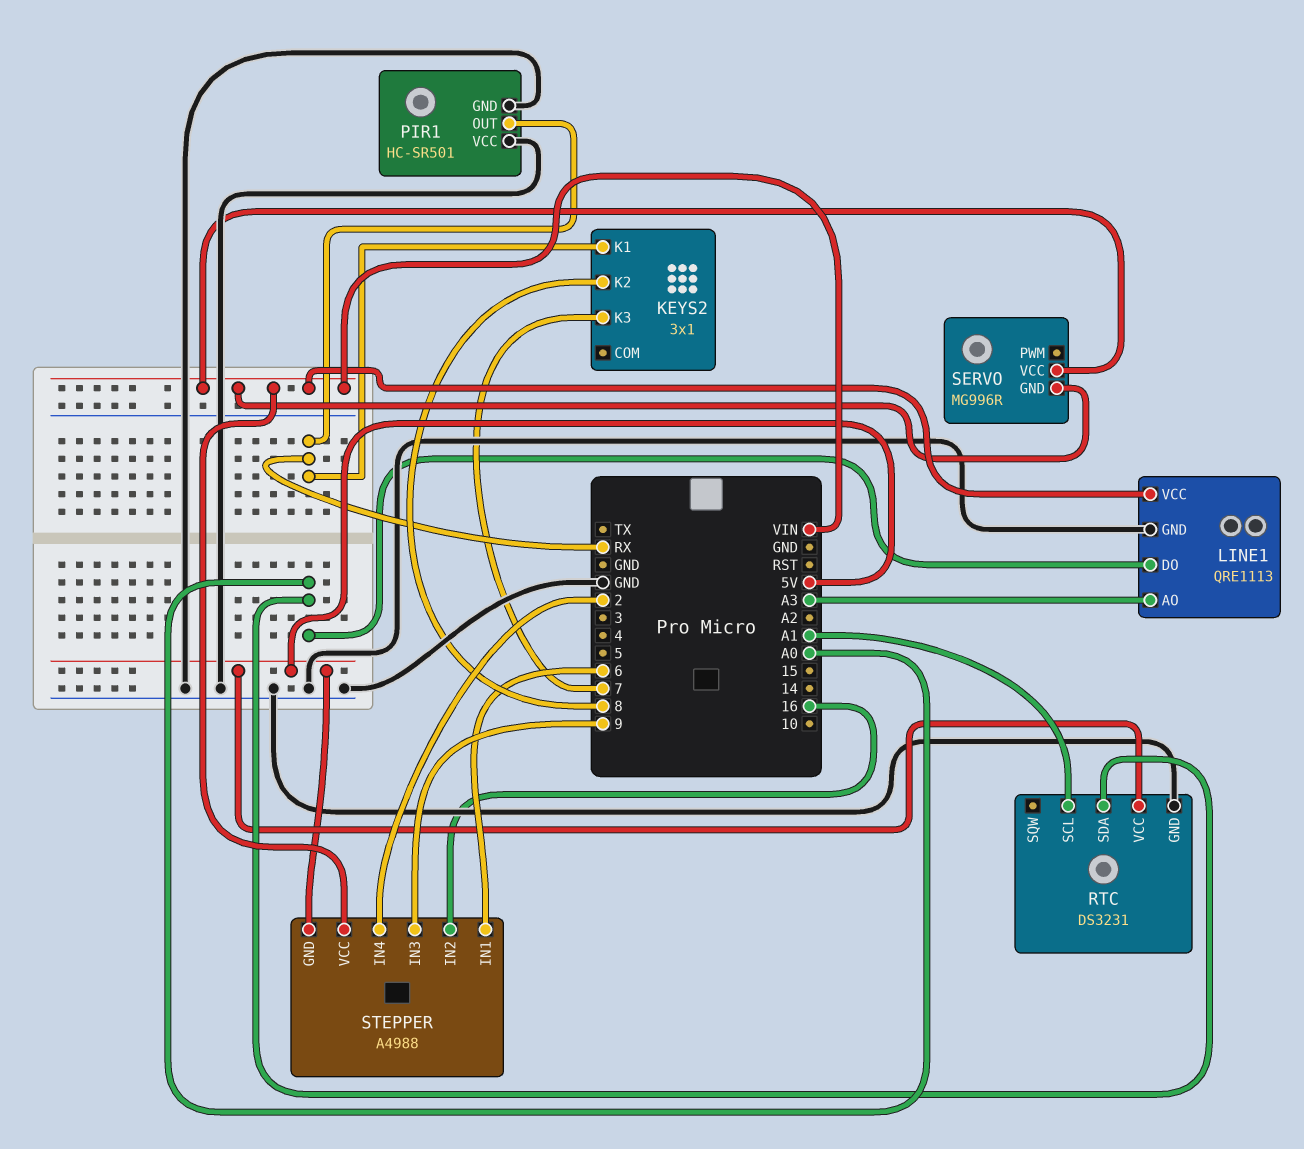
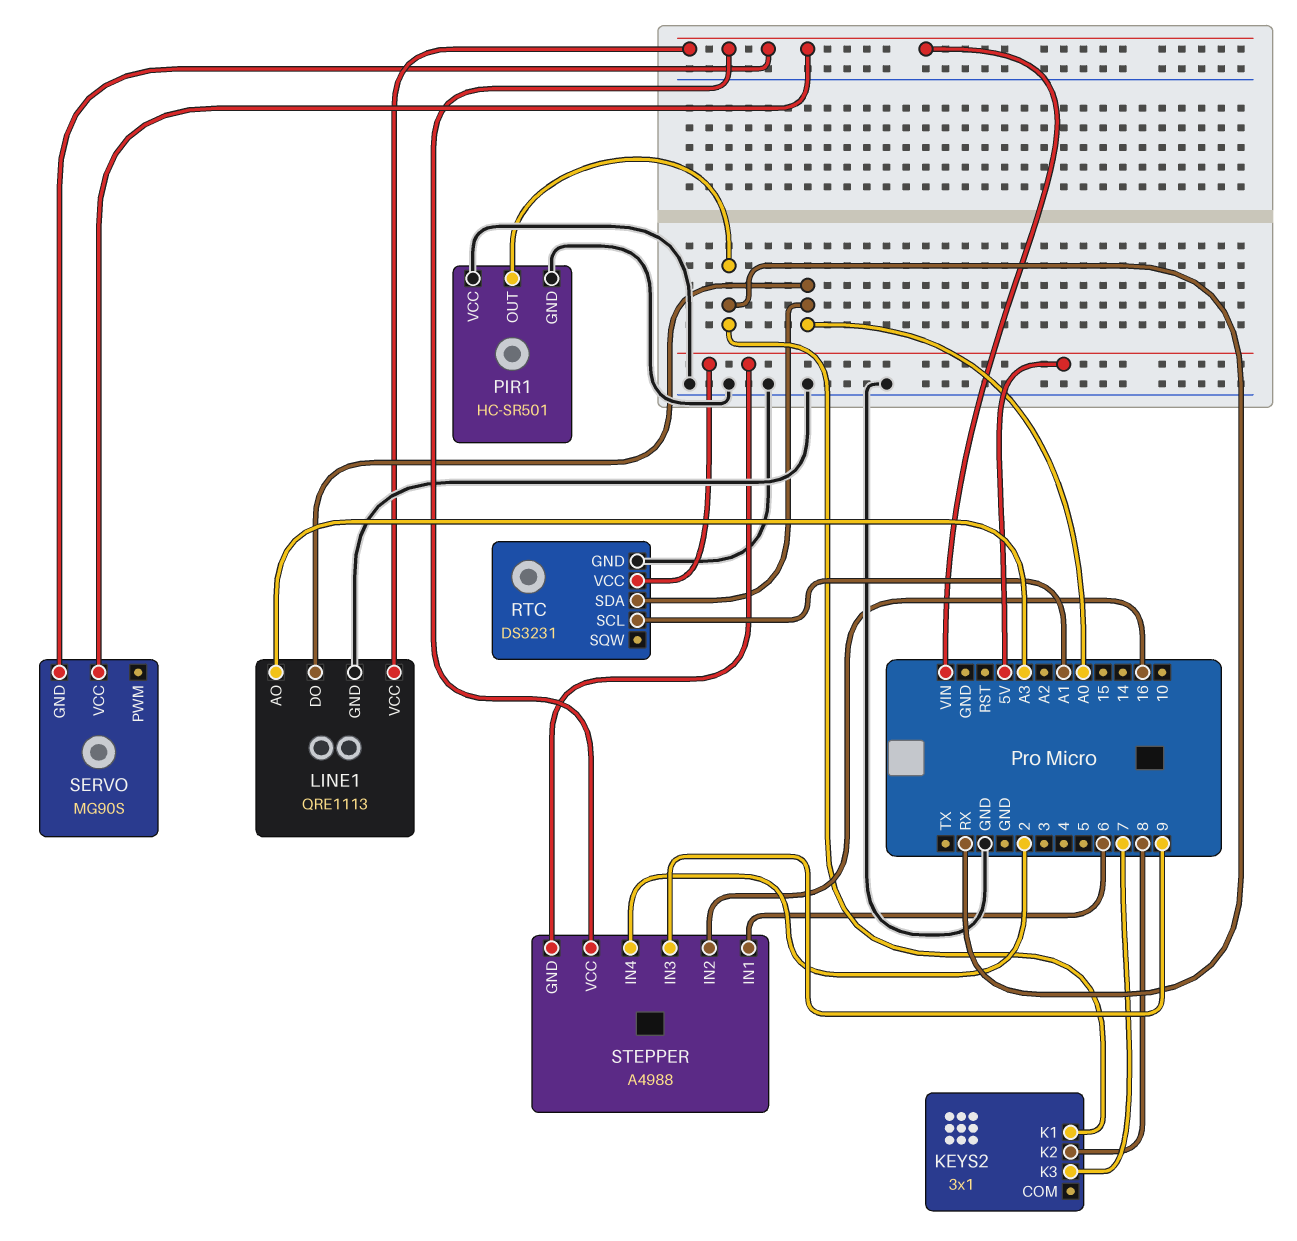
SERVO: MG996R -> MG90S

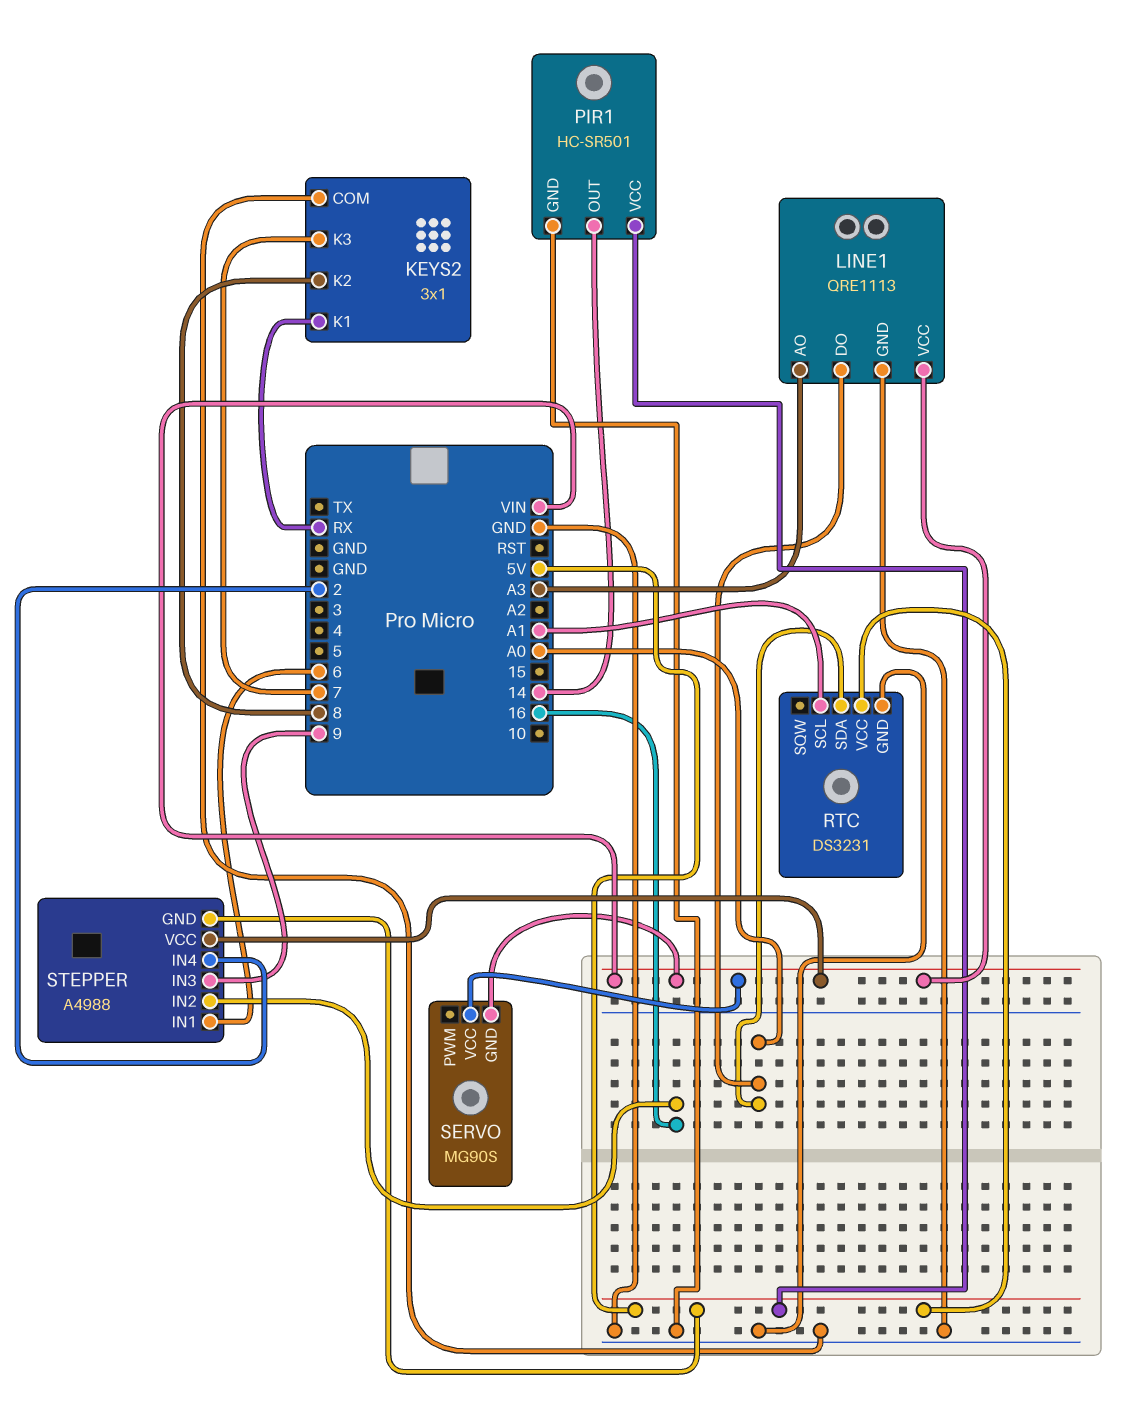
KEYS2 pin COM: none -> GND
PIR1 pin OUT: RX -> 14
PIR1 pin VCC: GND -> 5V

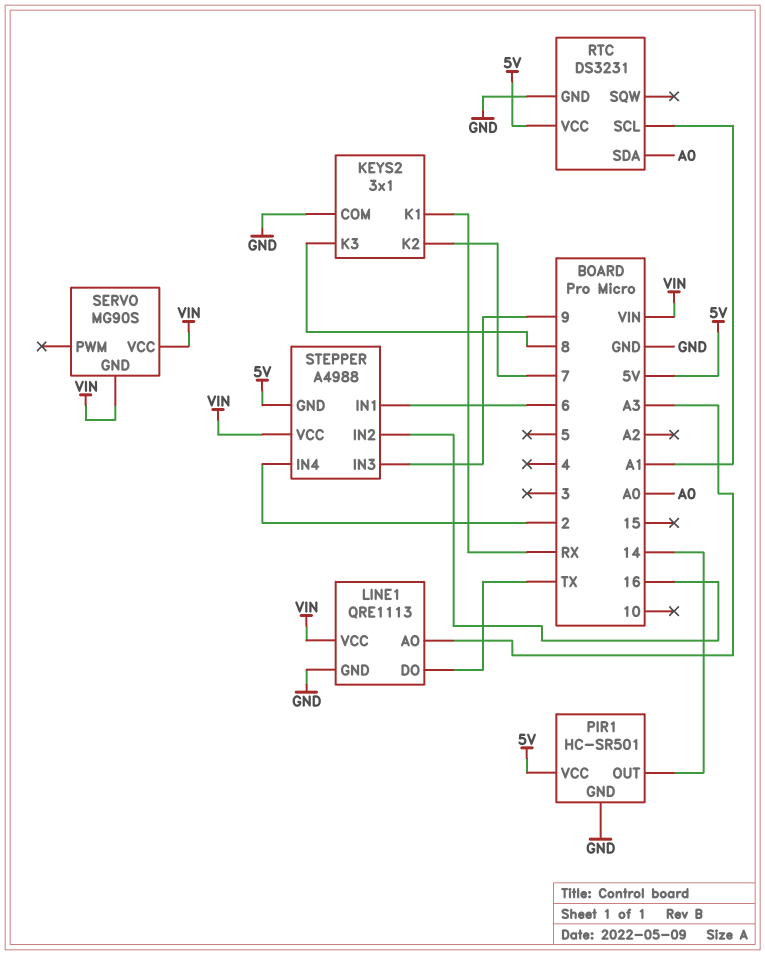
KEYS2 pin K2: 8 -> 7
KEYS2 pin K3: 7 -> 8
LINE1 pin DO: A0 -> TX

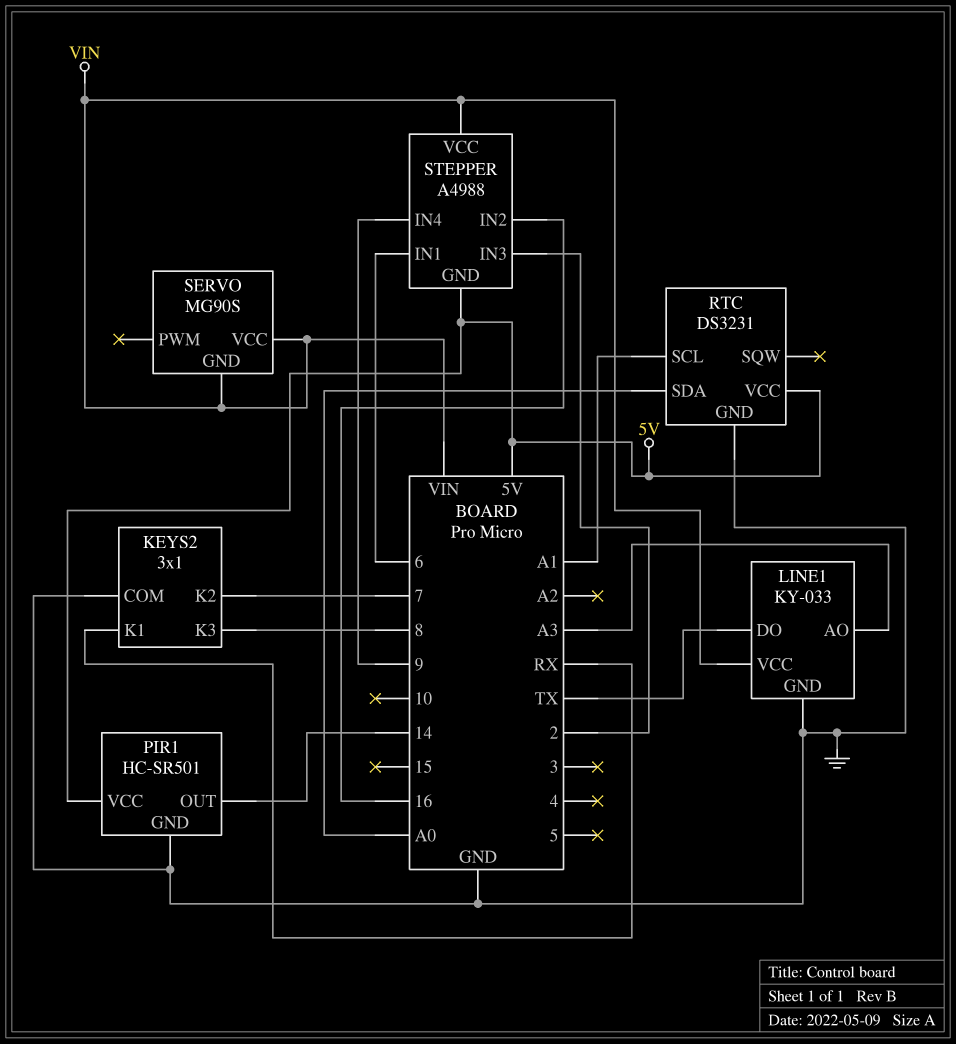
LINE1: QRE1113 -> KY-033
STEPPER pin IN3: 9 -> 2
STEPPER pin IN4: 2 -> 9

